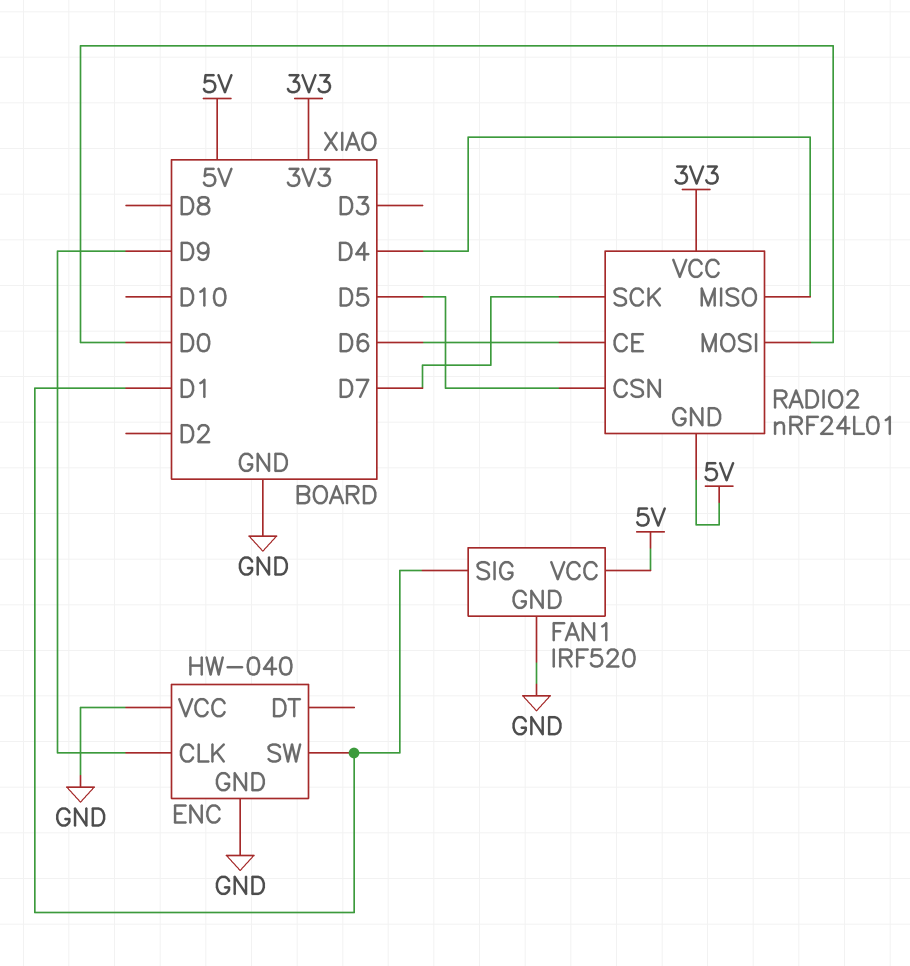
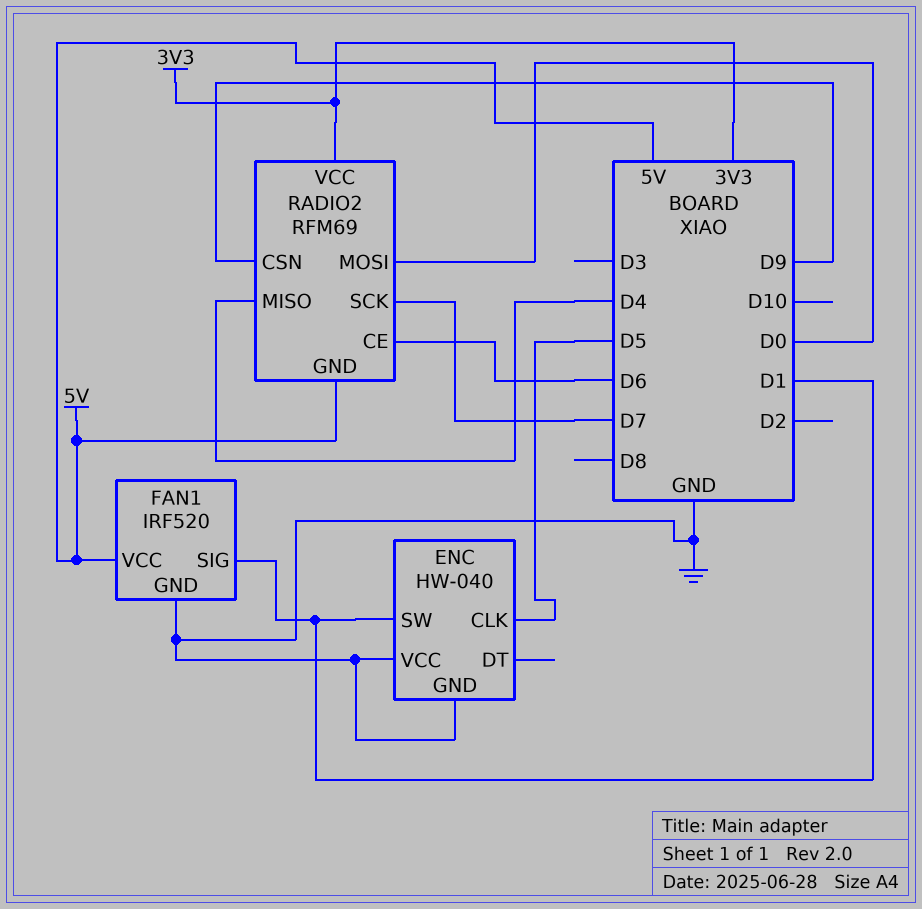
ENC pin CLK: D9 -> D5
RADIO2: nRF24L01 -> RFM69
RADIO2 pin CSN: D5 -> D9

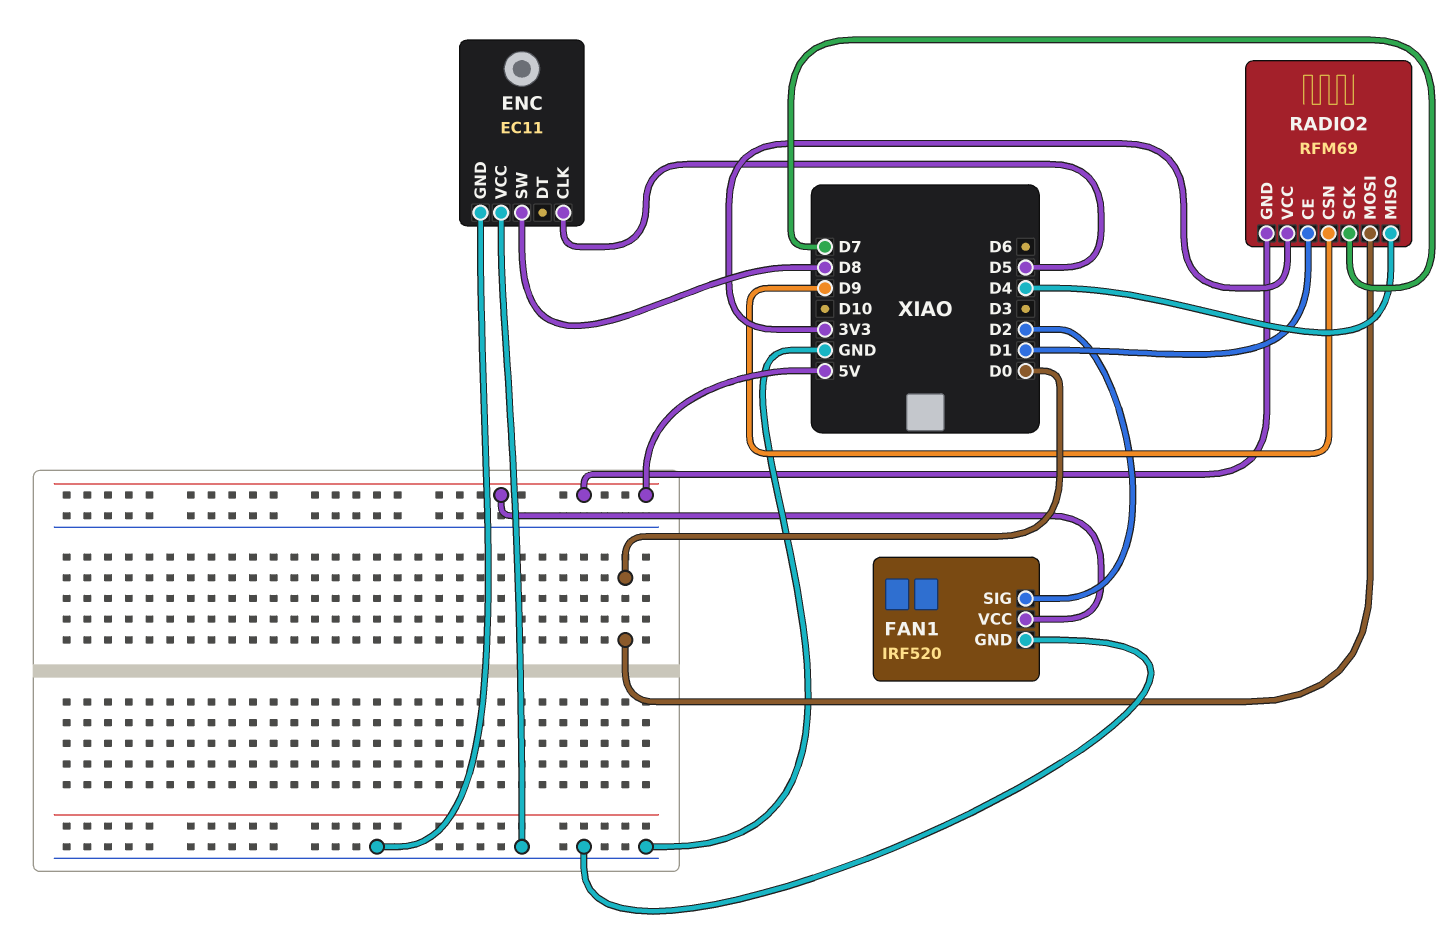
ENC: HW-040 -> EC11
ENC pin SW: D1 -> D8
FAN1 pin SIG: D1 -> D2
RADIO2 pin CE: D6 -> D1

